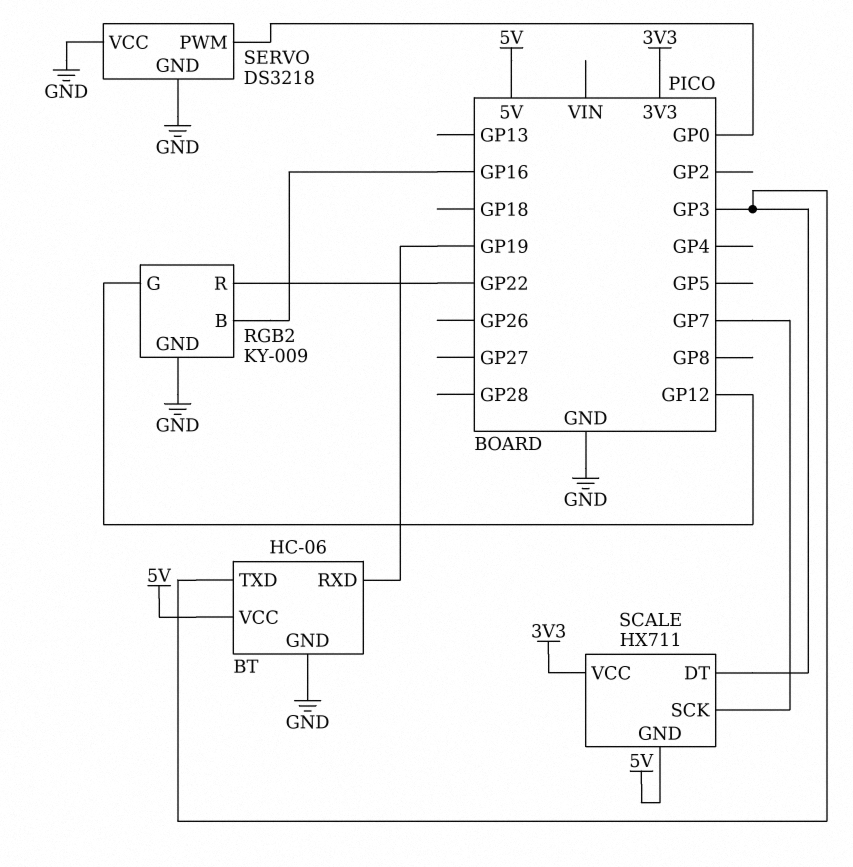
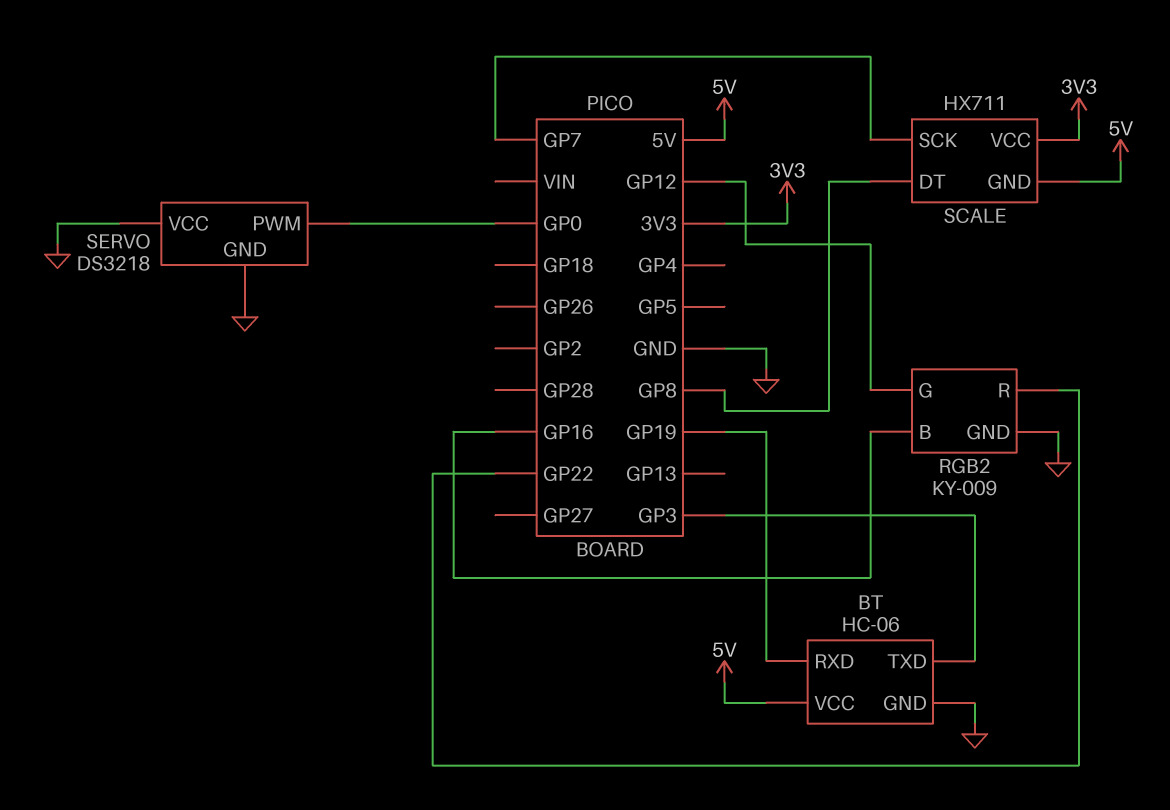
SCALE pin DT: GP3 -> GP8

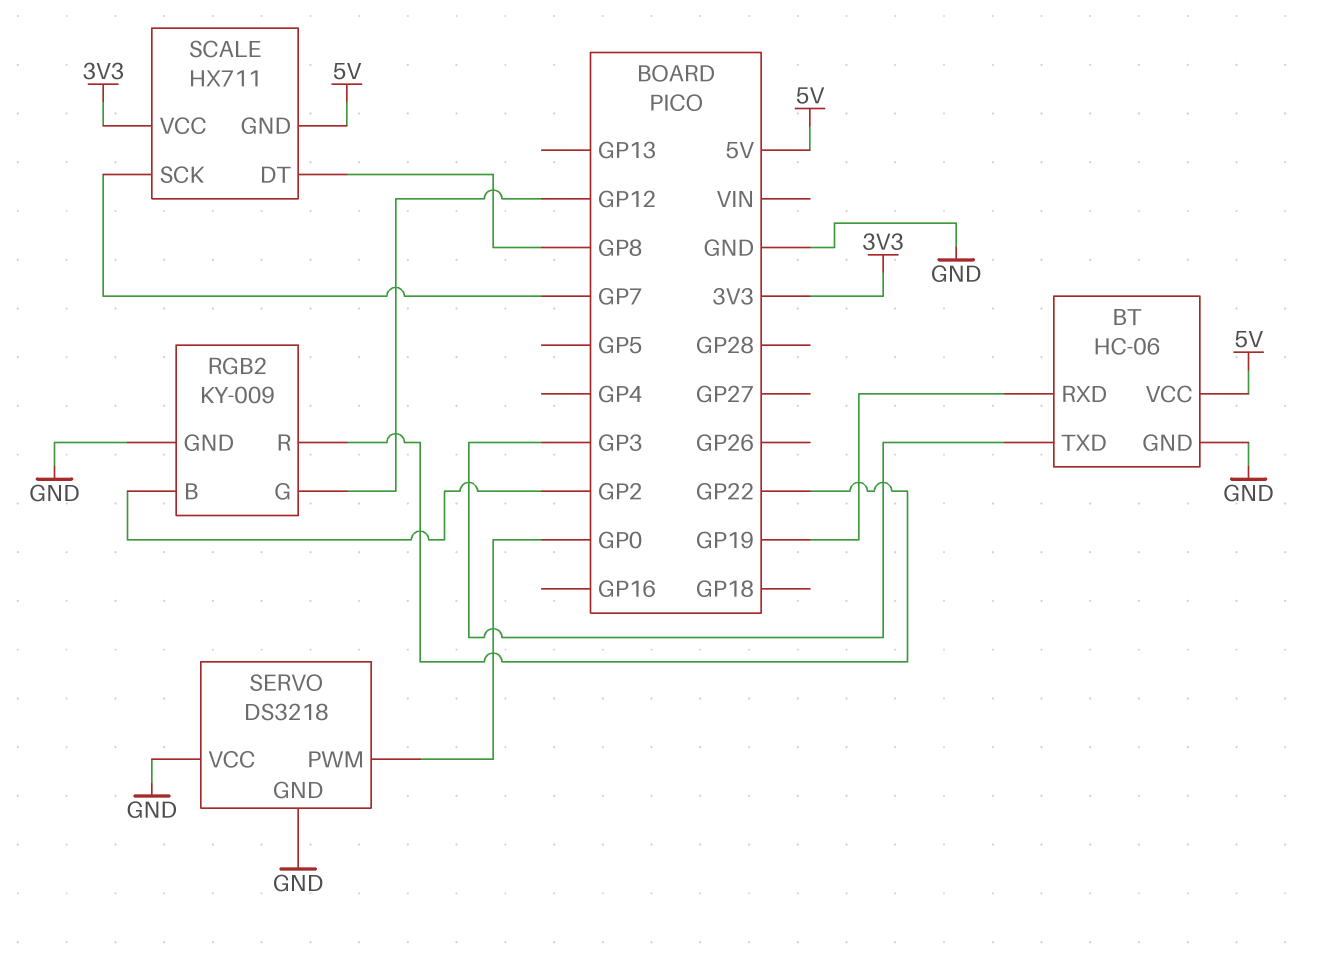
RGB2 pin B: GP16 -> GP2

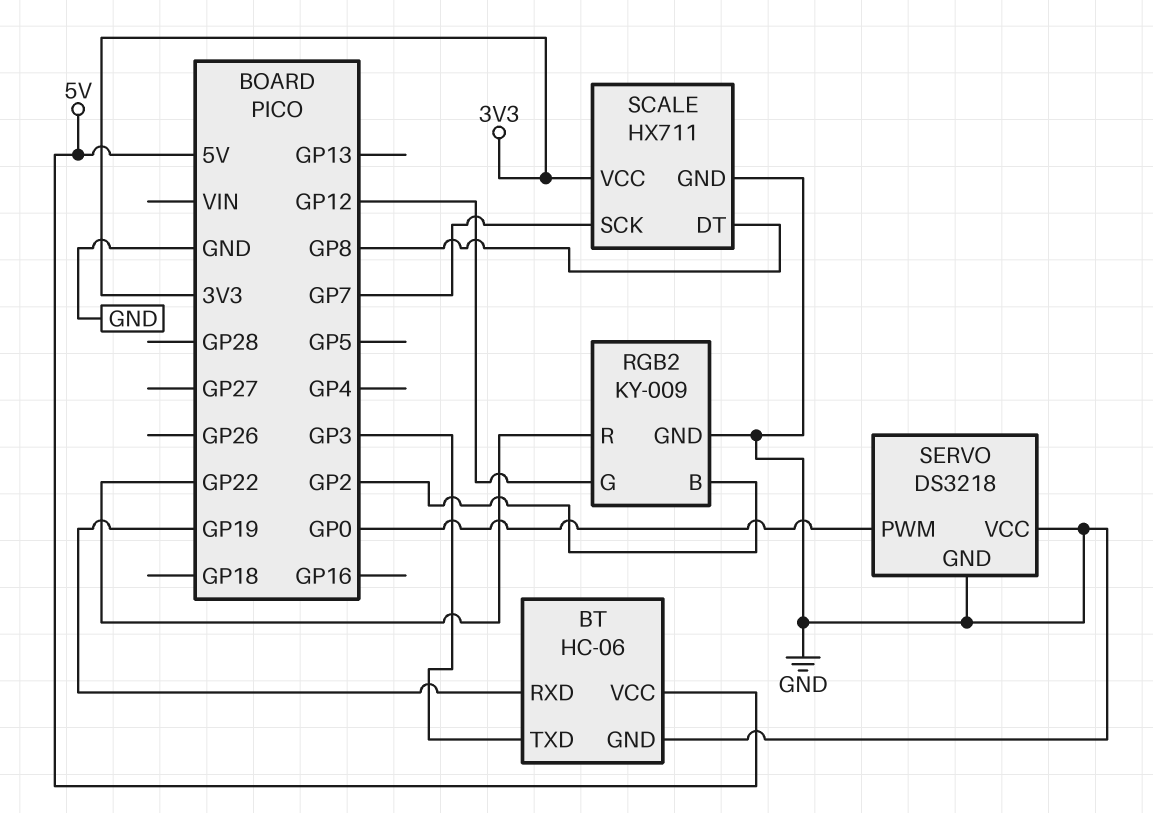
SCALE pin GND: 5V -> GND

